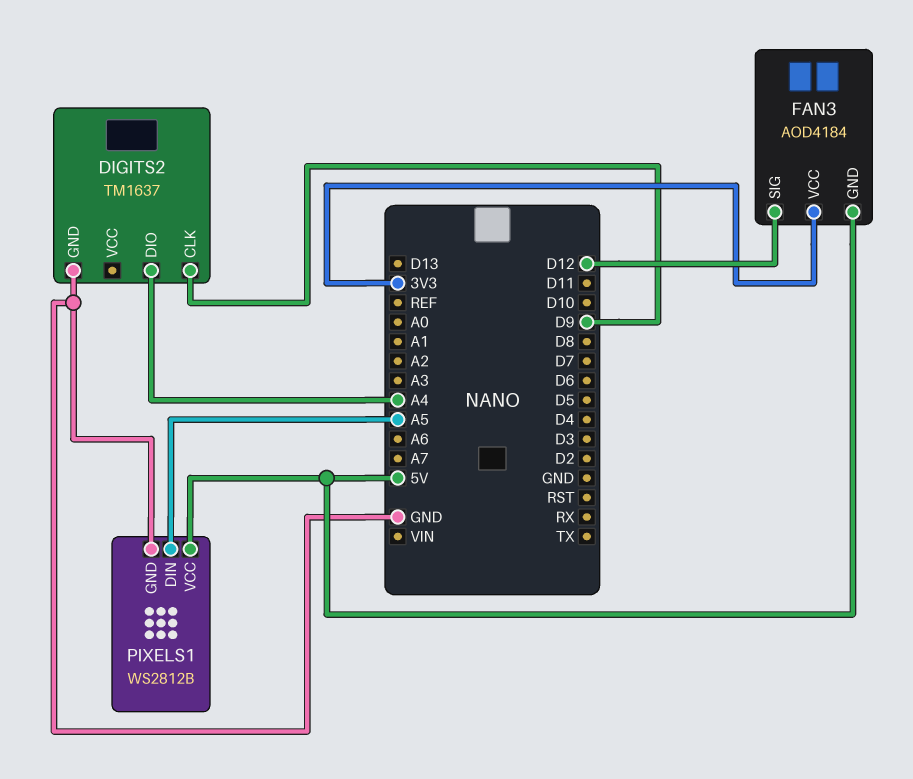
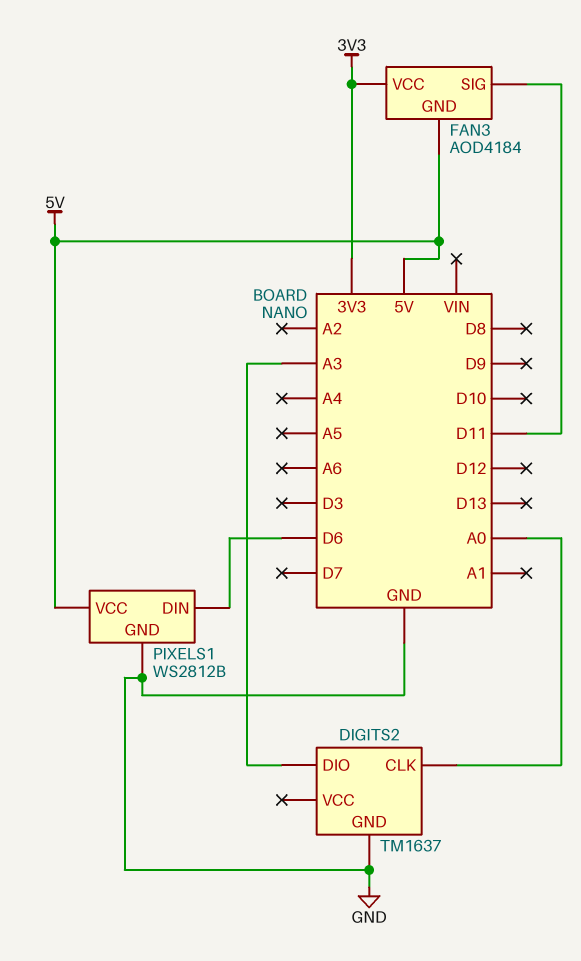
DIGITS2 pin CLK: D9 -> A0
DIGITS2 pin DIO: A4 -> A3
FAN3 pin SIG: D12 -> D11
PIXELS1 pin DIN: A5 -> D6

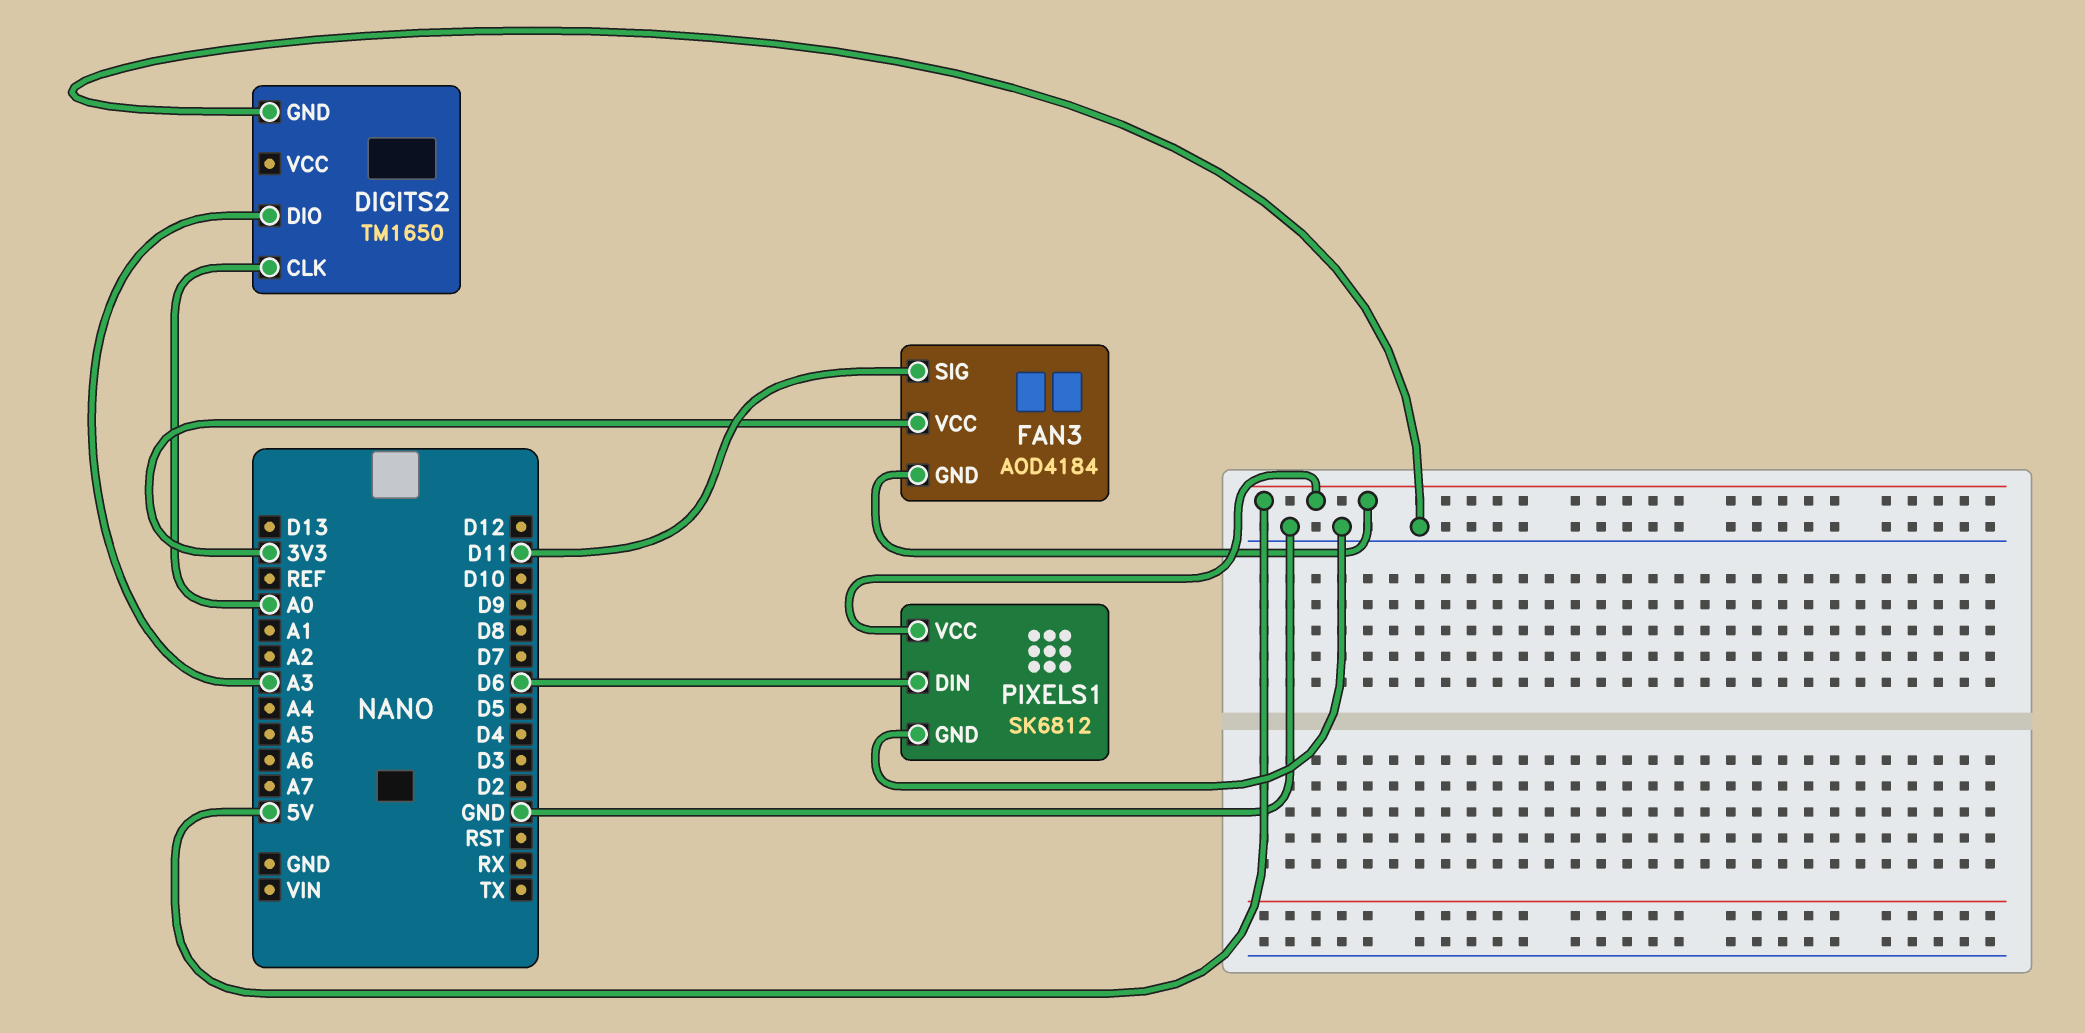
DIGITS2: TM1637 -> TM1650
PIXELS1: WS2812B -> SK6812

